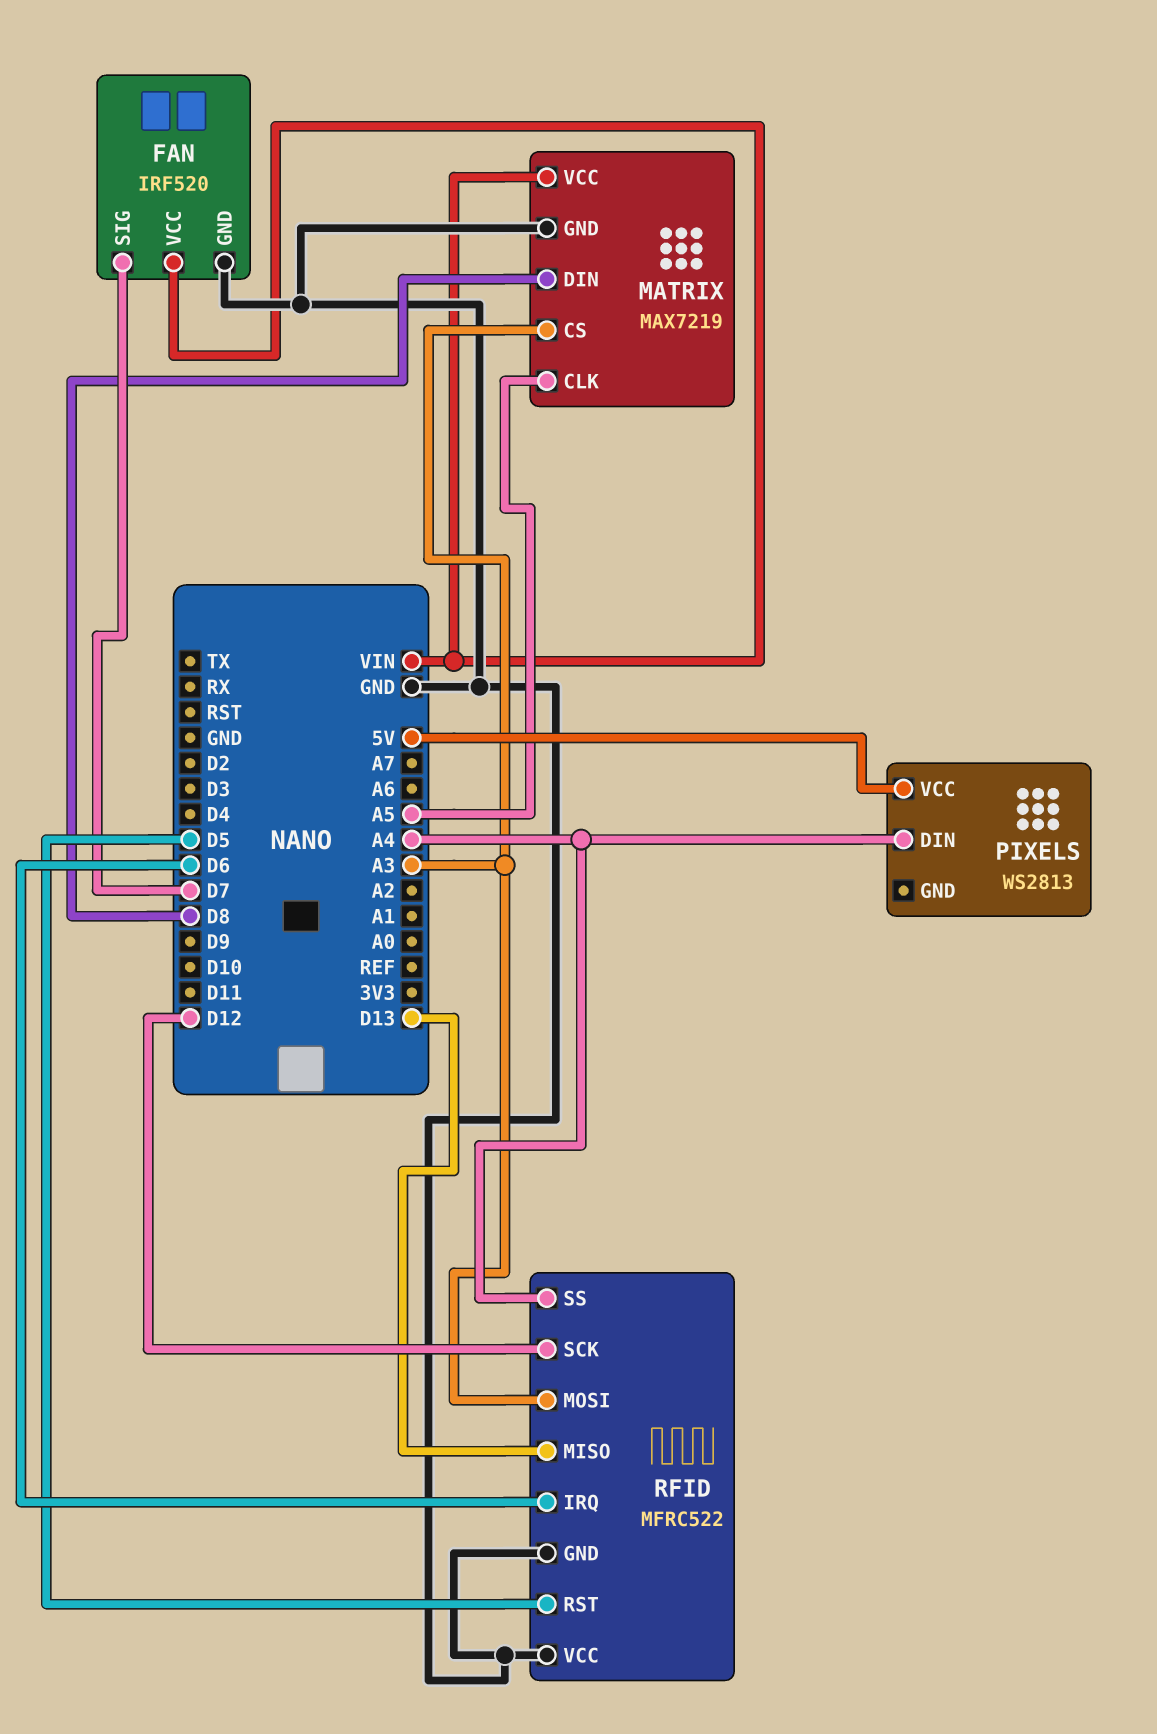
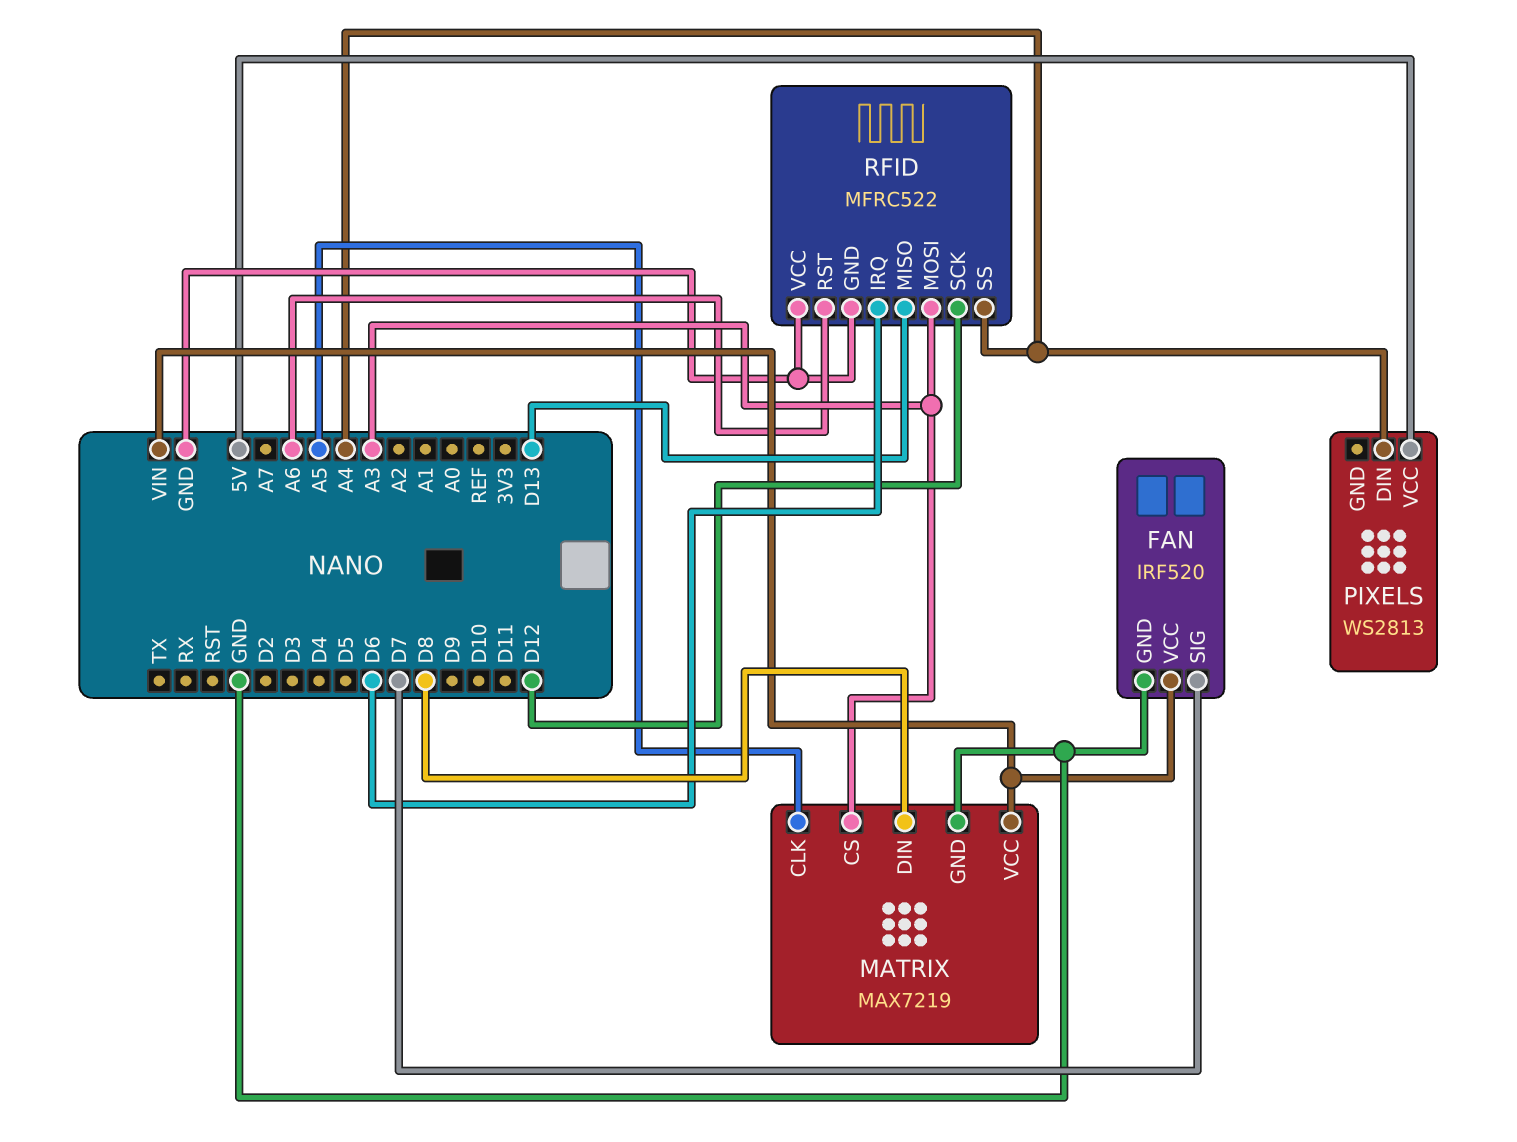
RFID pin RST: D5 -> A6

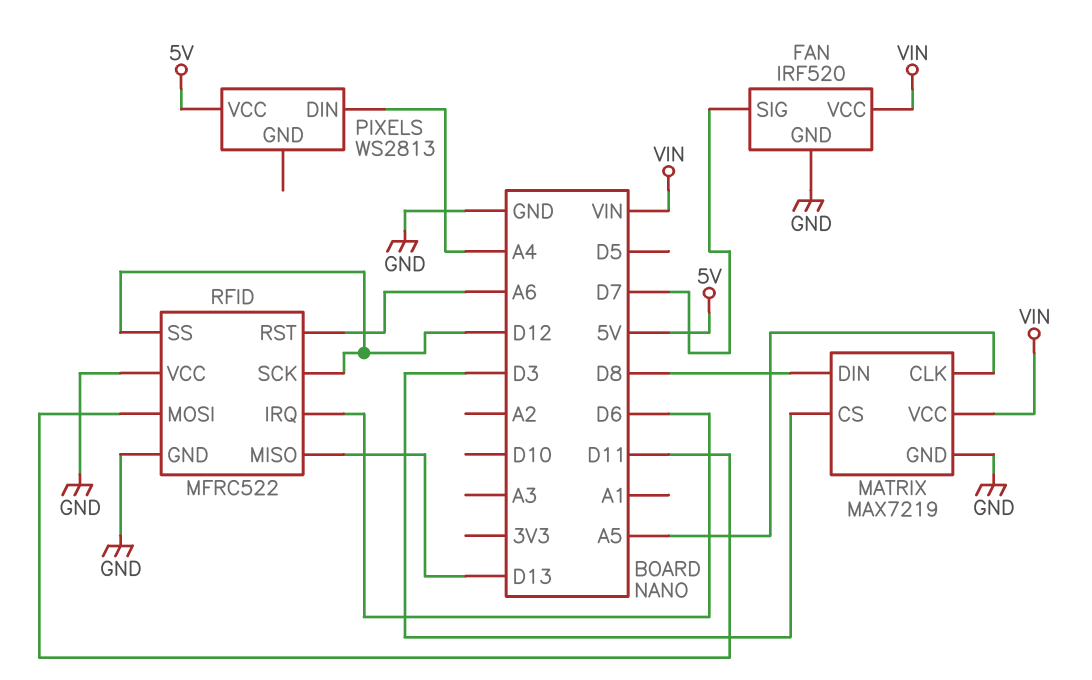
MATRIX pin CS: A3 -> D3
RFID pin MOSI: A3 -> D11
RFID pin SS: A4 -> D12

